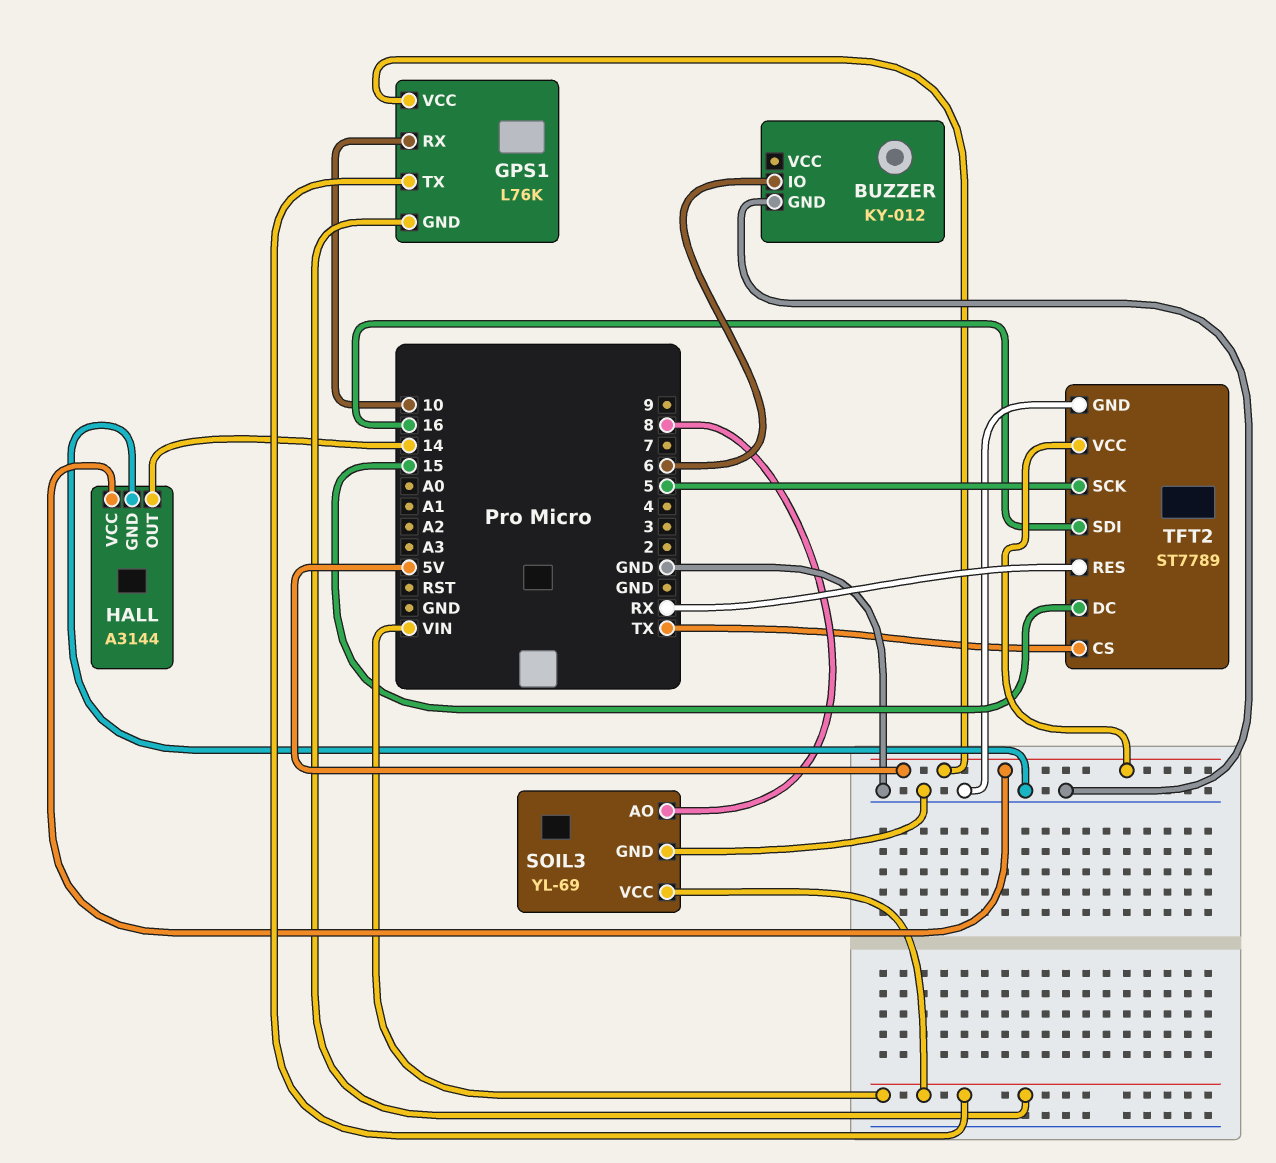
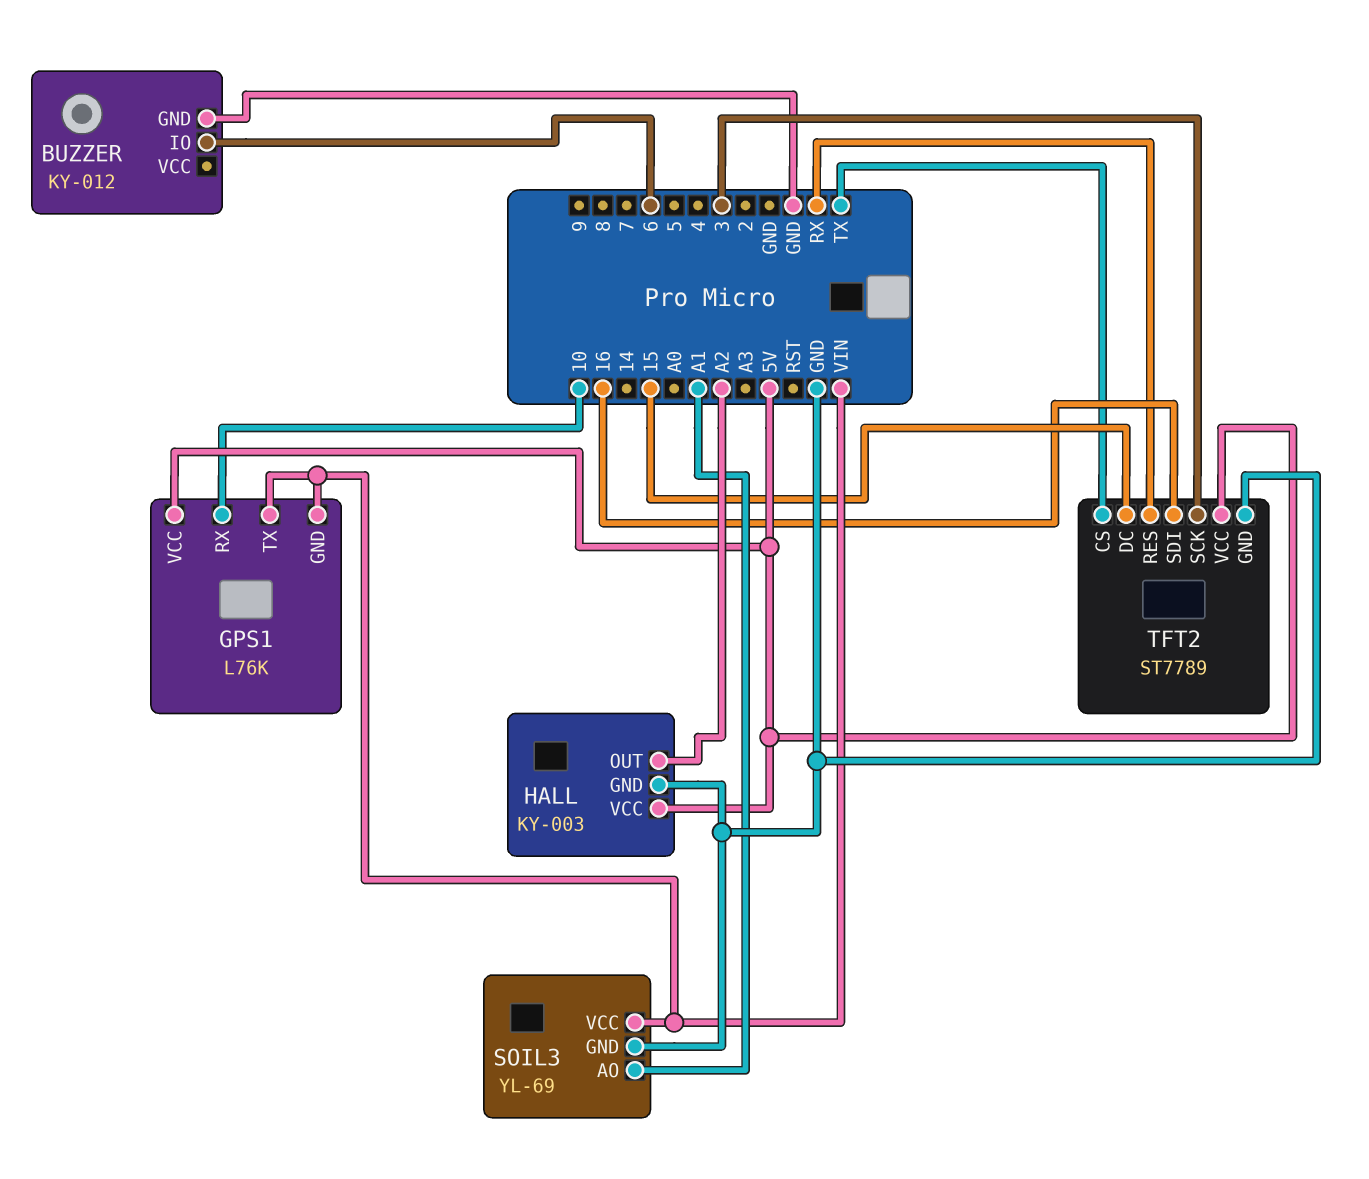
HALL: A3144 -> KY-003
HALL pin OUT: 14 -> A2
SOIL3 pin AO: 8 -> A1
TFT2 pin SCK: 5 -> 3

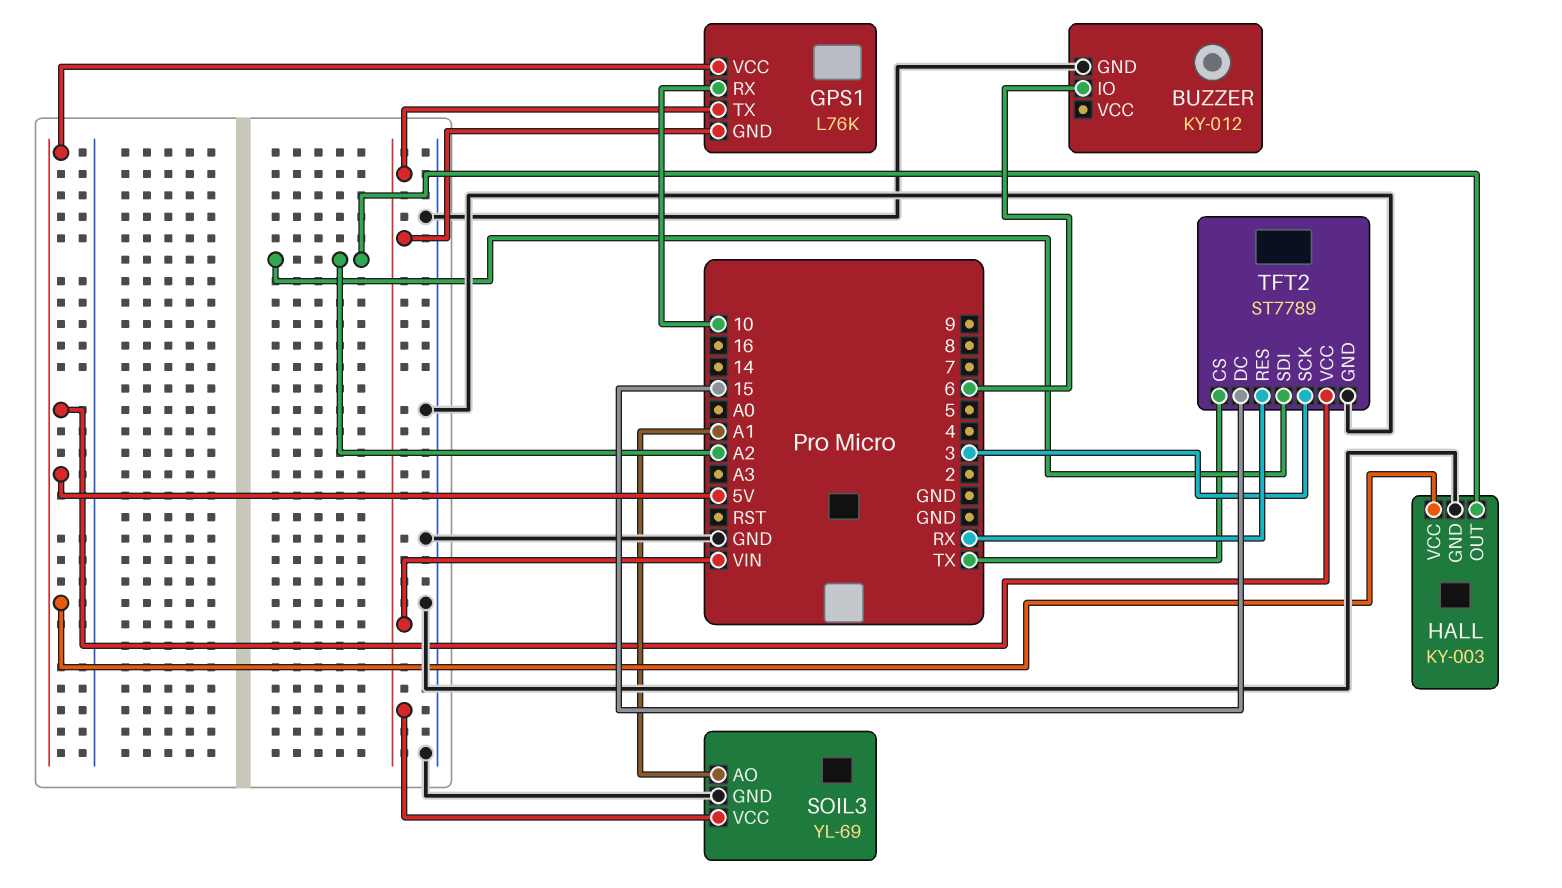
TFT2 pin SDI: 16 -> A2

